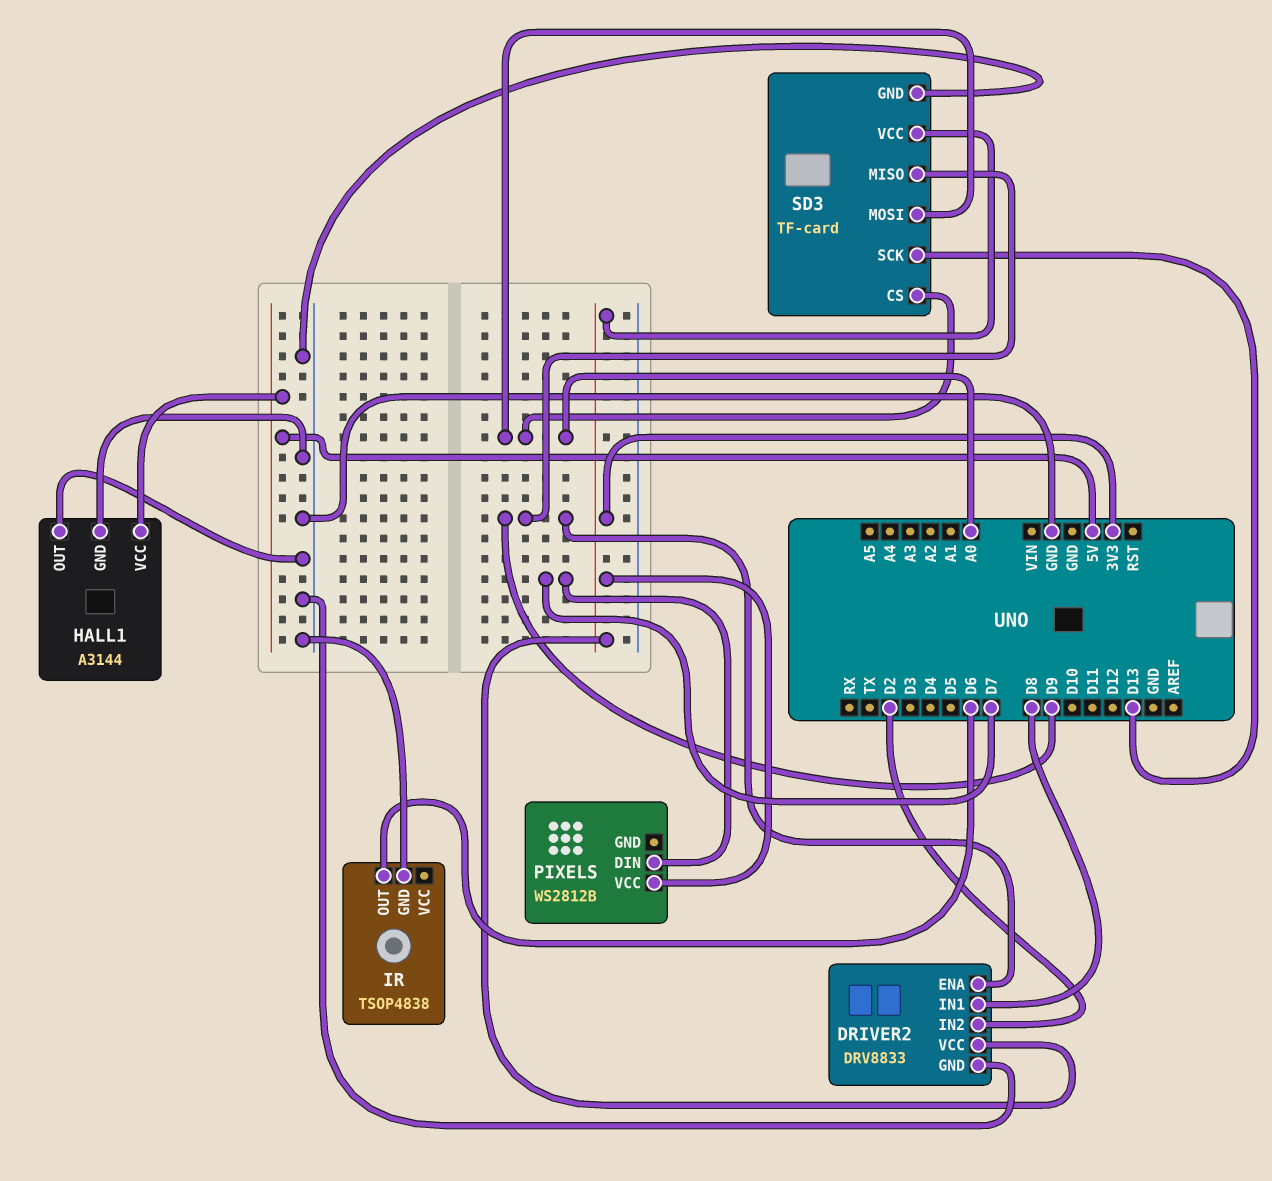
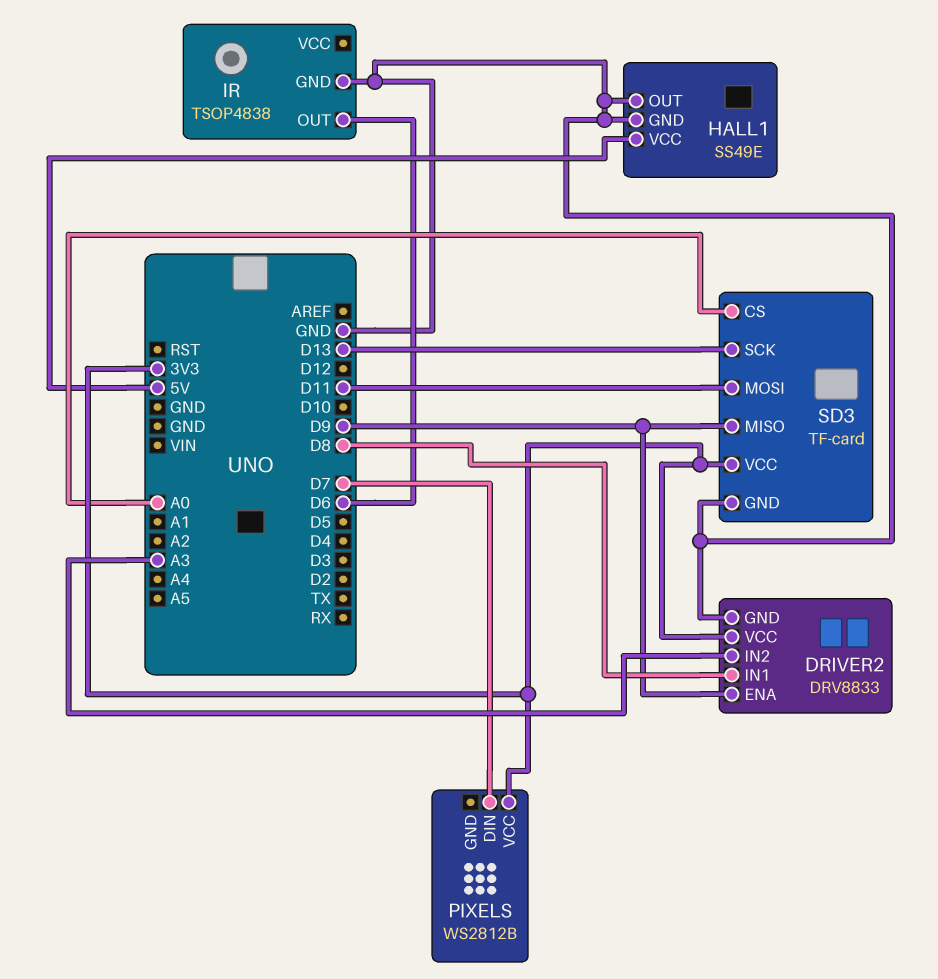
DRIVER2 pin IN2: D2 -> A3
HALL1: A3144 -> SS49E
SD3 pin MOSI: A0 -> D11

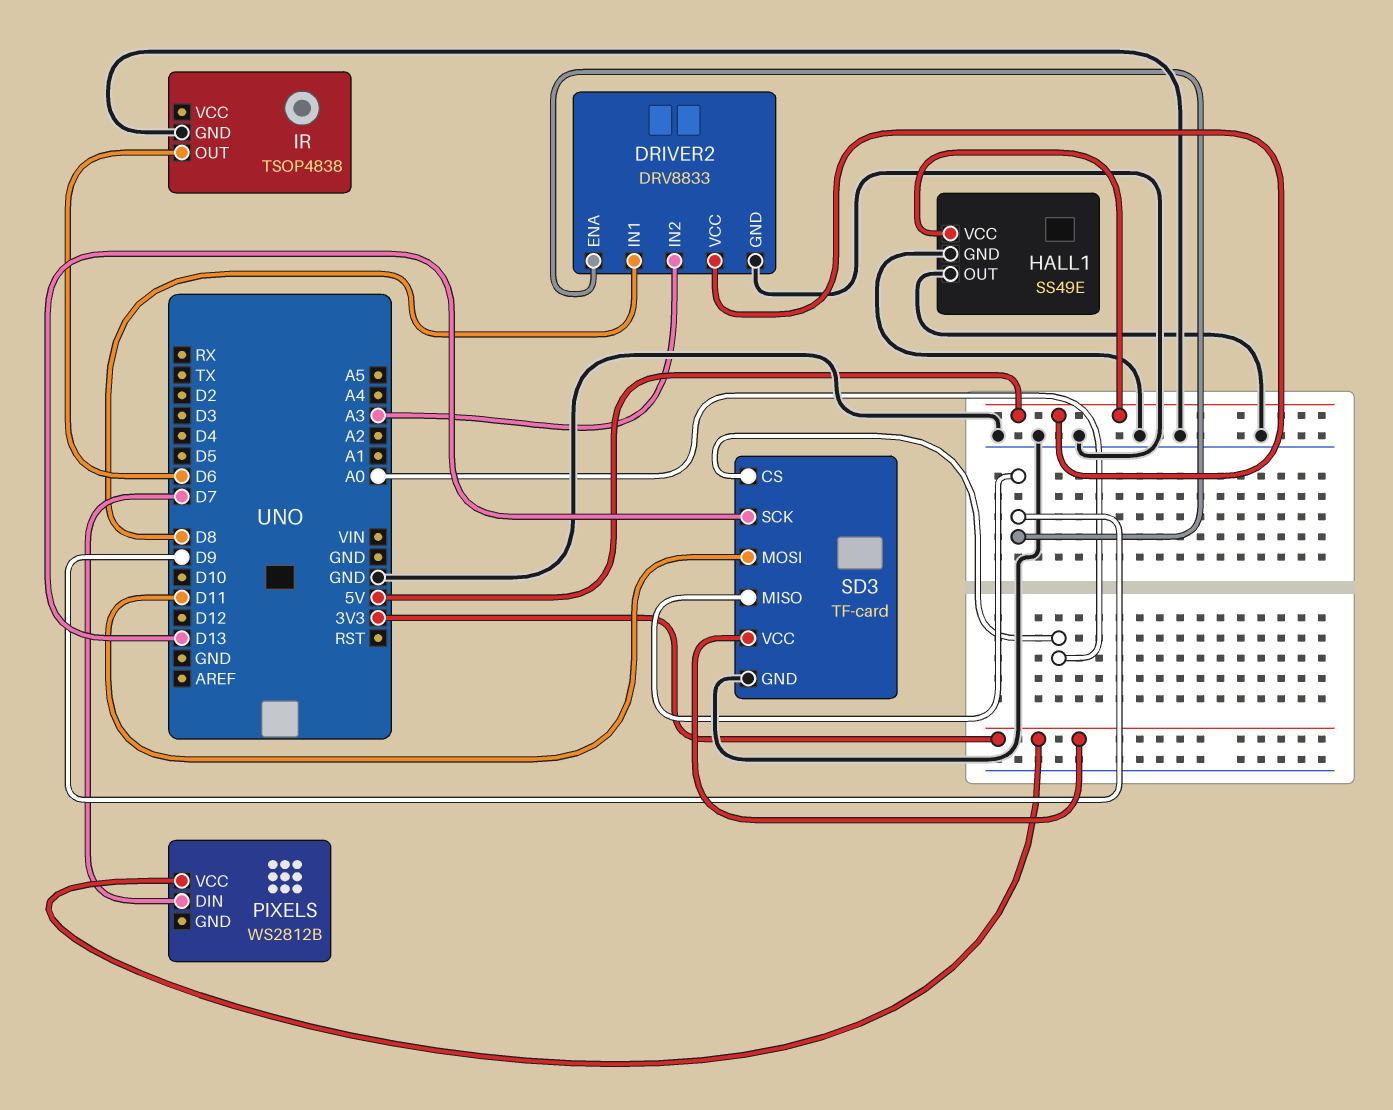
DRIVER2 pin VCC: 3V3 -> 5V

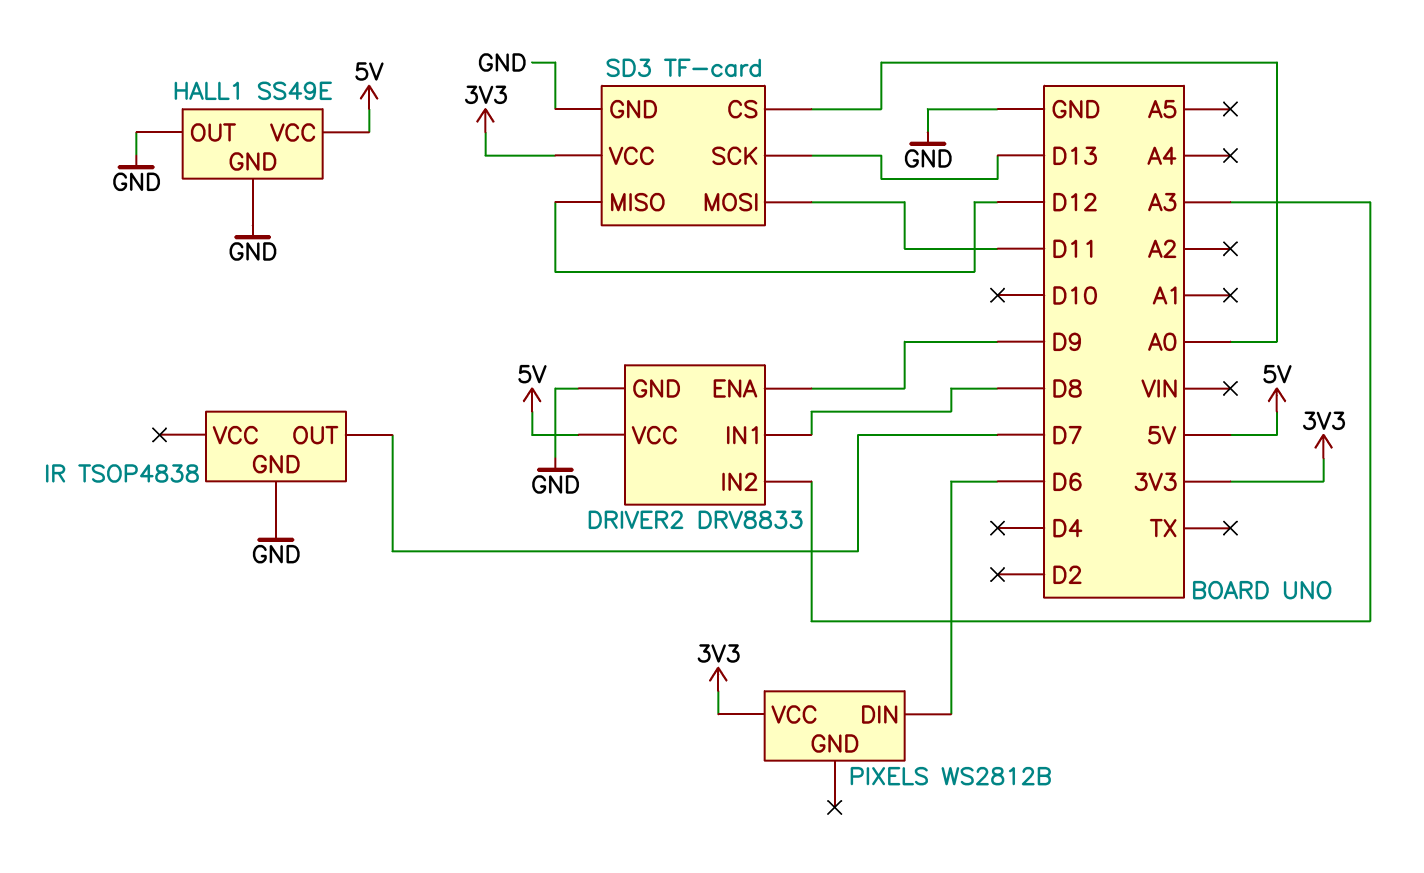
IR pin OUT: D6 -> D7
PIXELS pin DIN: D7 -> D6
SD3 pin MISO: D9 -> D12

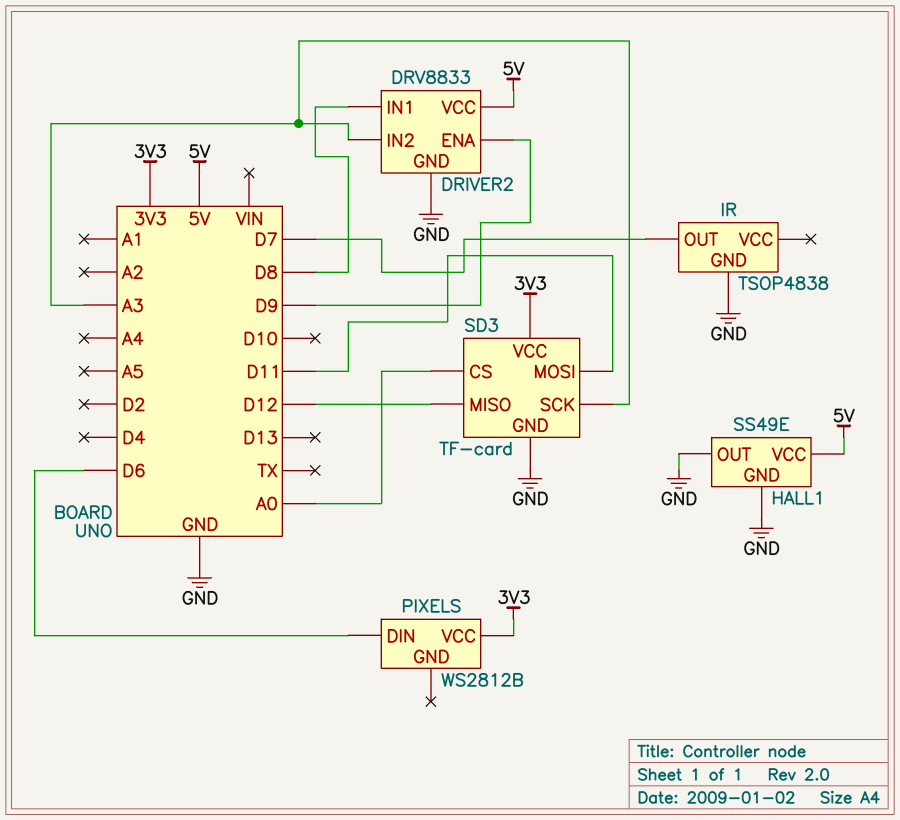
SD3 pin SCK: D13 -> A3

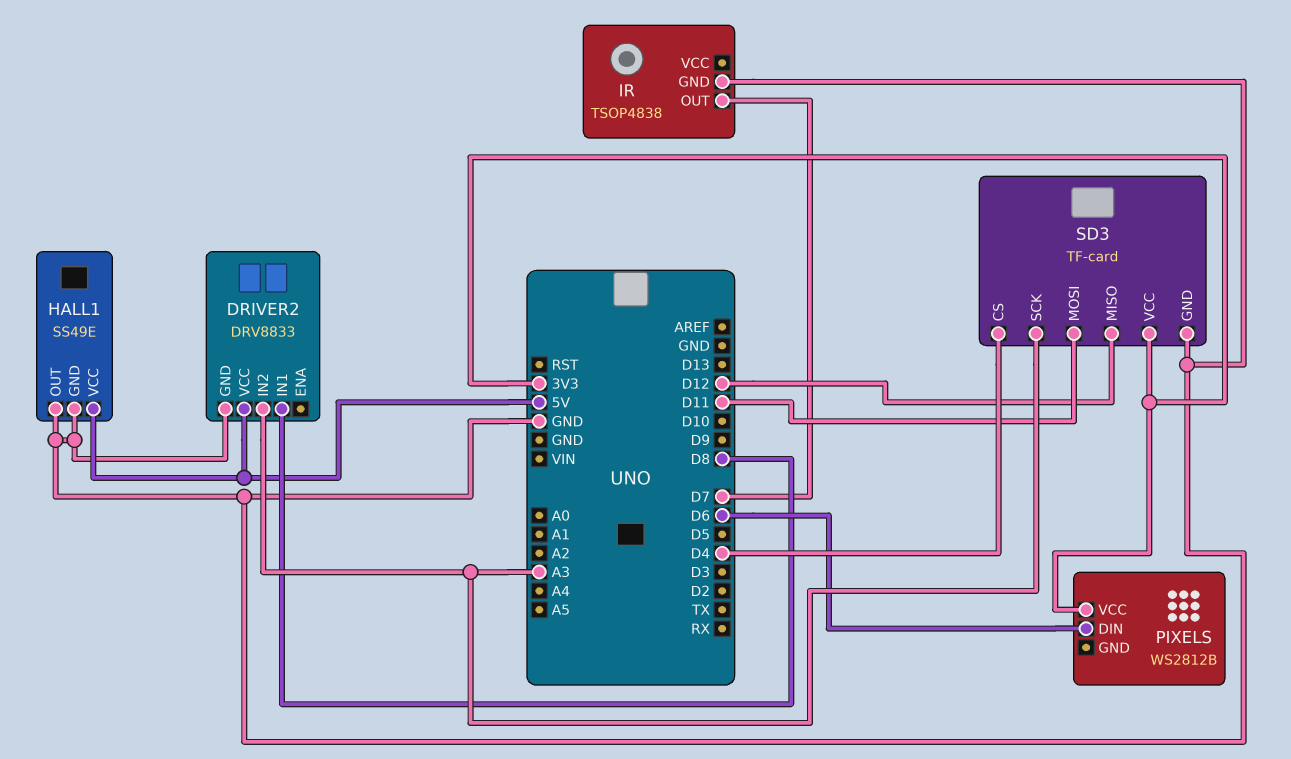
DRIVER2 pin ENA: D9 -> none
SD3 pin CS: A0 -> D4

